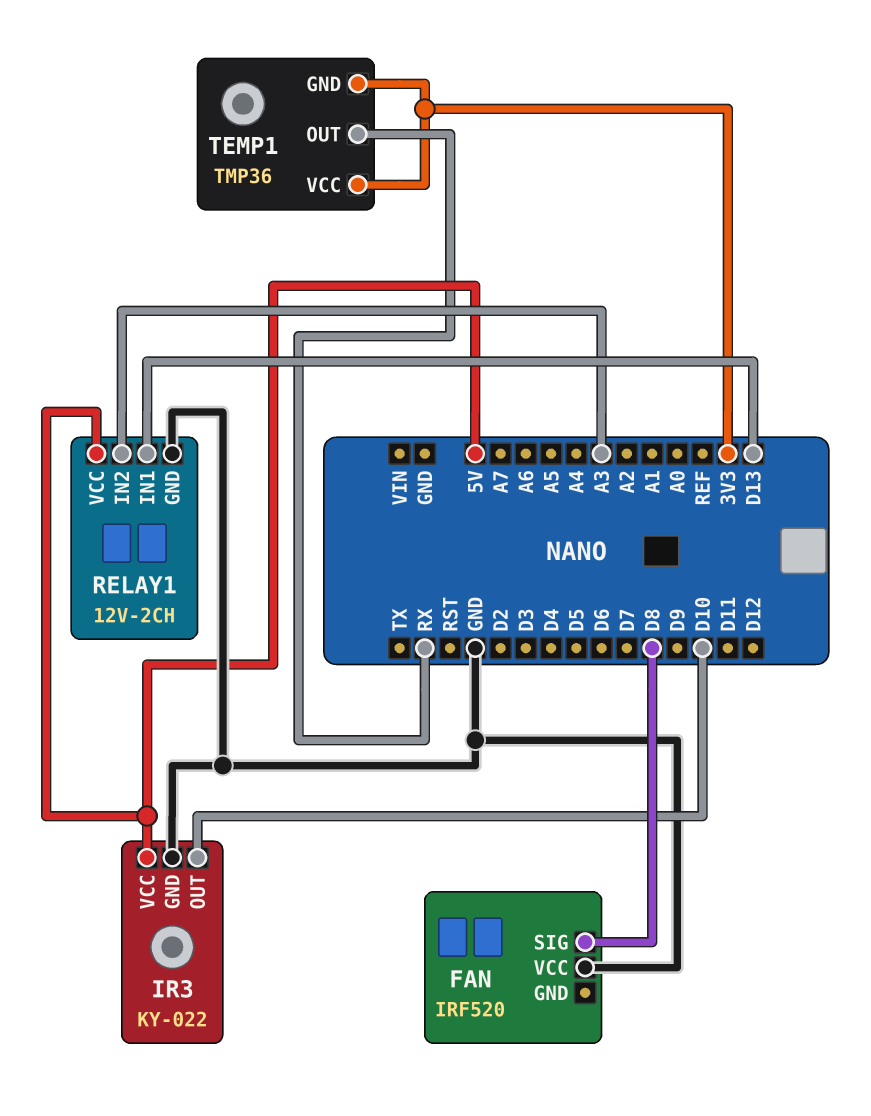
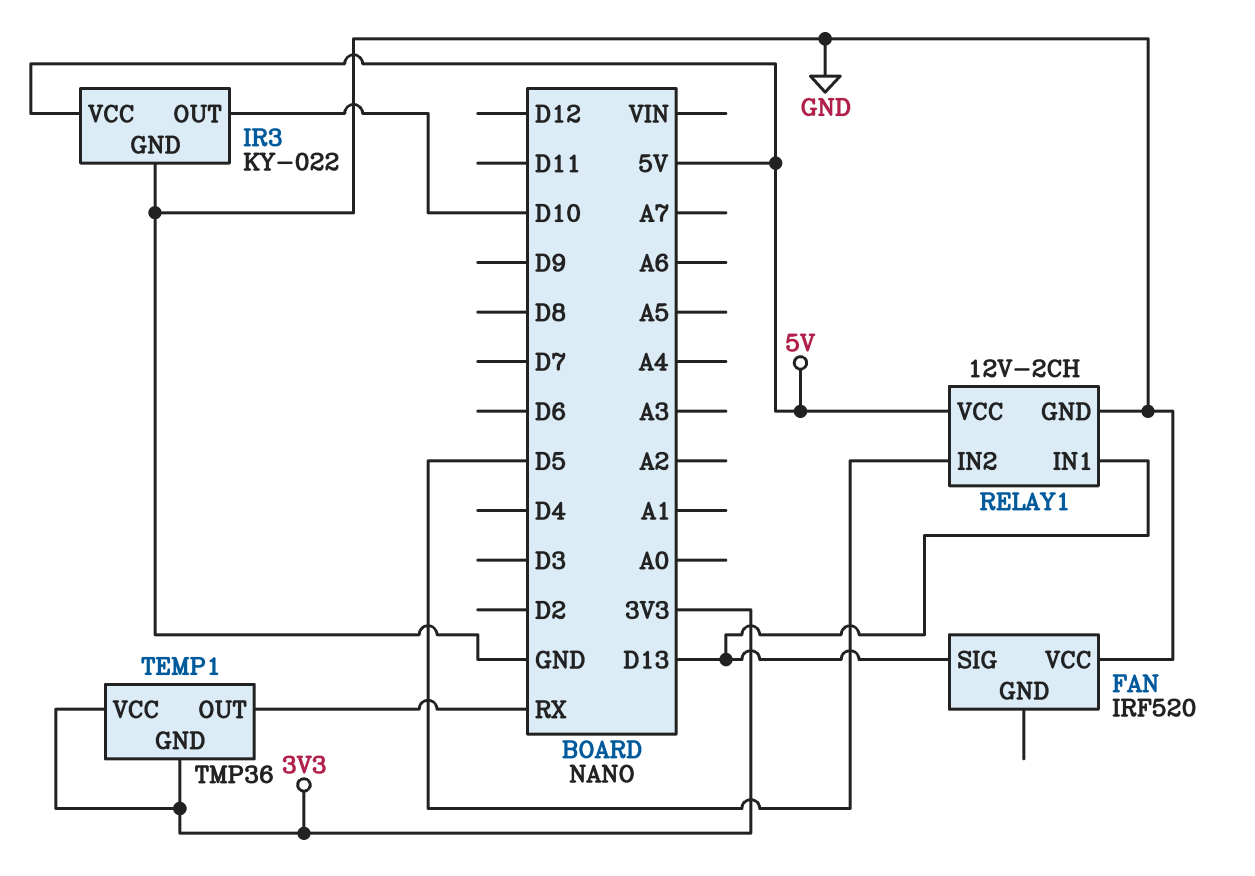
FAN pin SIG: D8 -> D13
RELAY1 pin IN2: A3 -> D5

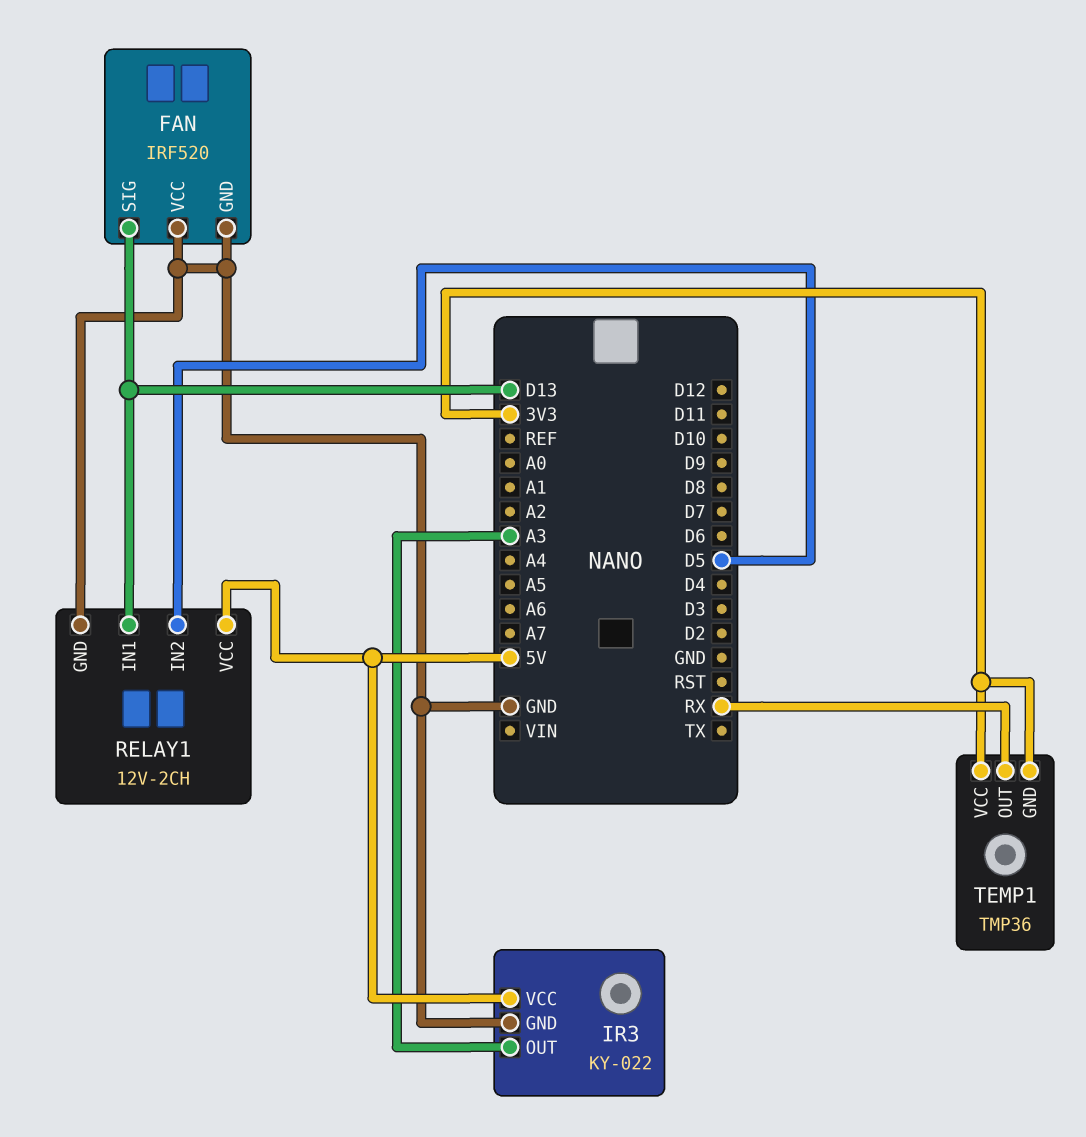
FAN pin GND: none -> GND
IR3 pin OUT: D10 -> A3

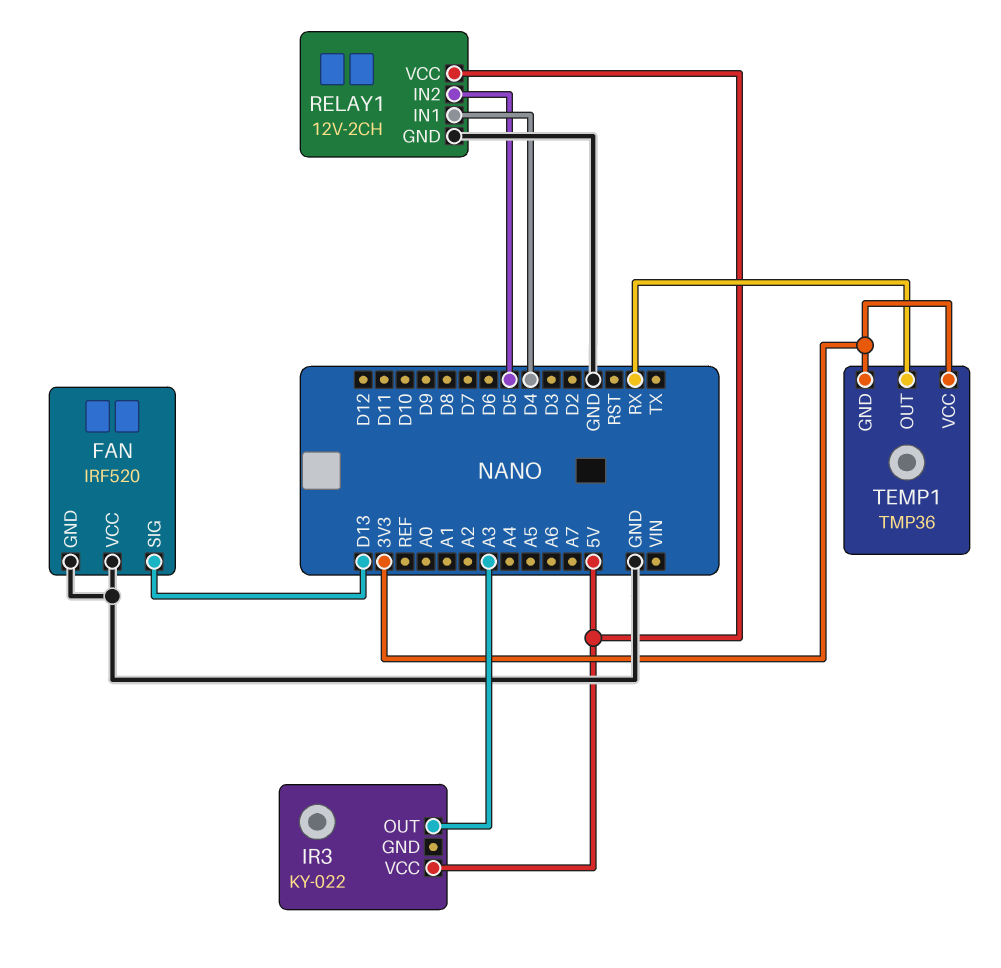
IR3 pin GND: GND -> none
RELAY1 pin IN1: D13 -> D4

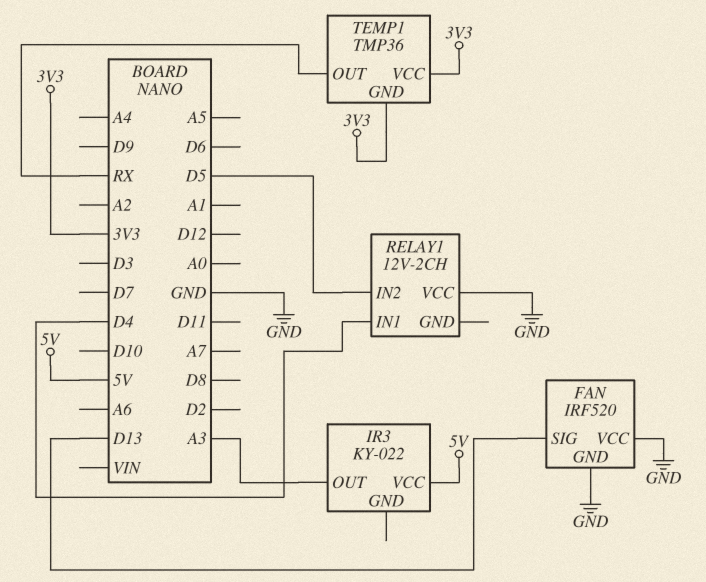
RELAY1 pin GND: GND -> none
RELAY1 pin VCC: 5V -> GND

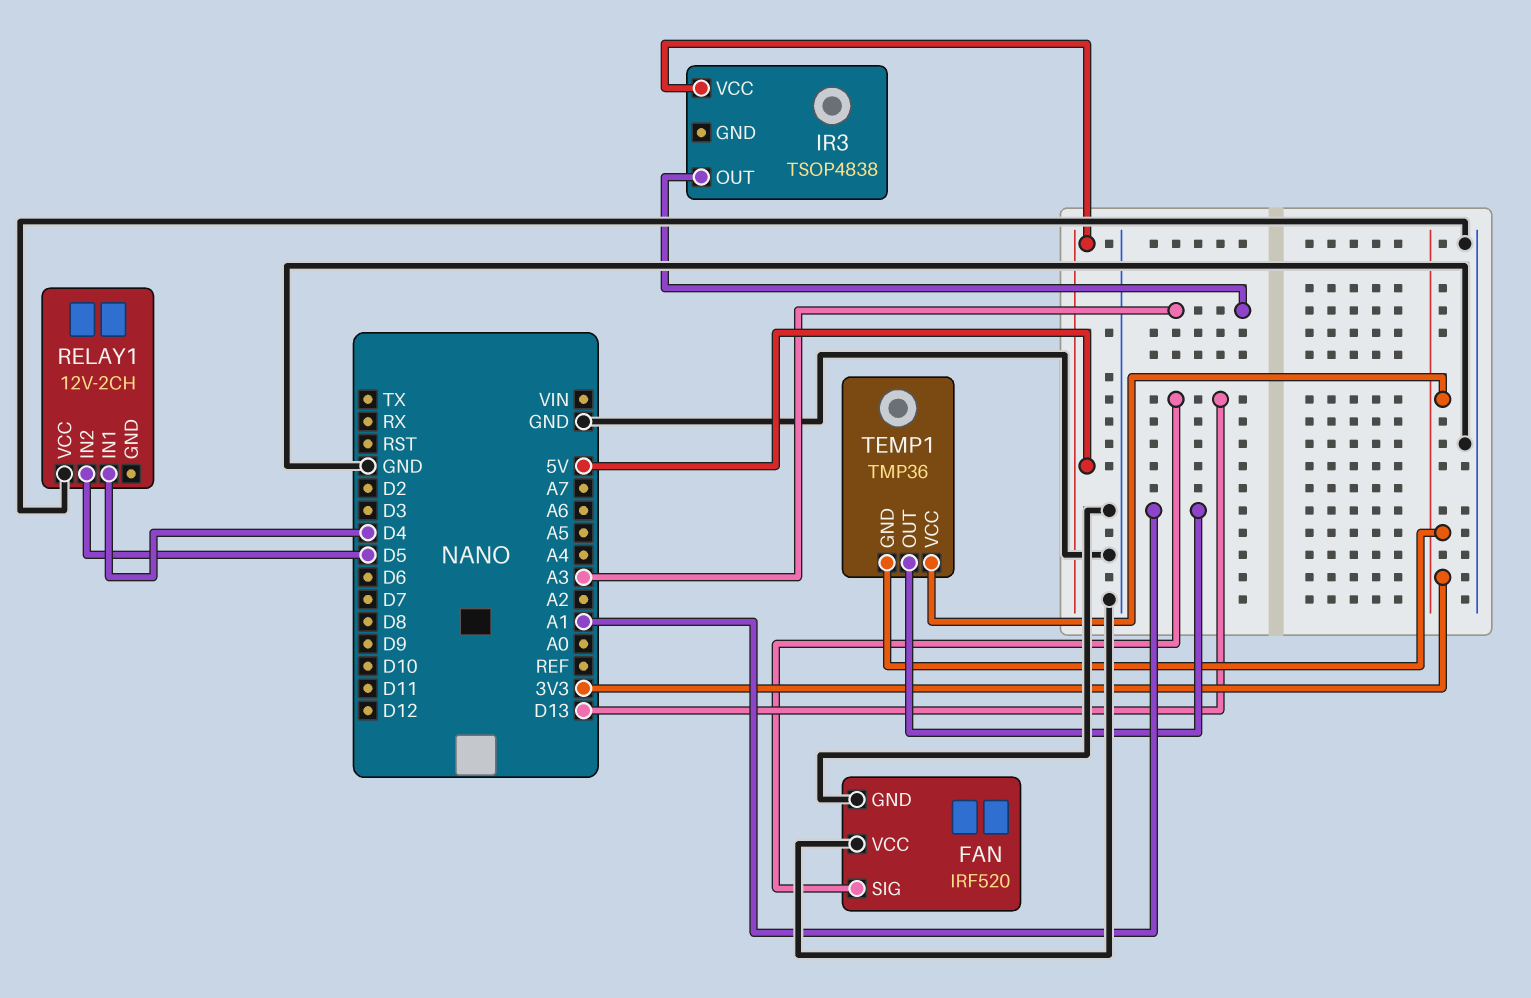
IR3: KY-022 -> TSOP4838
TEMP1 pin OUT: RX -> A1

